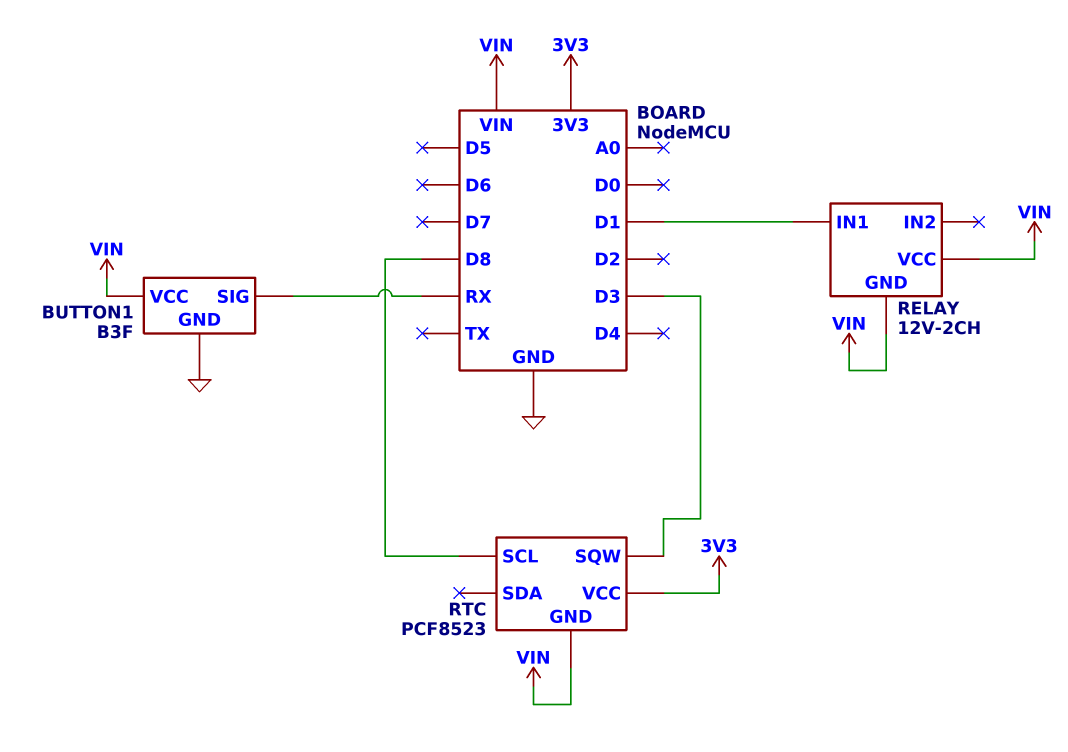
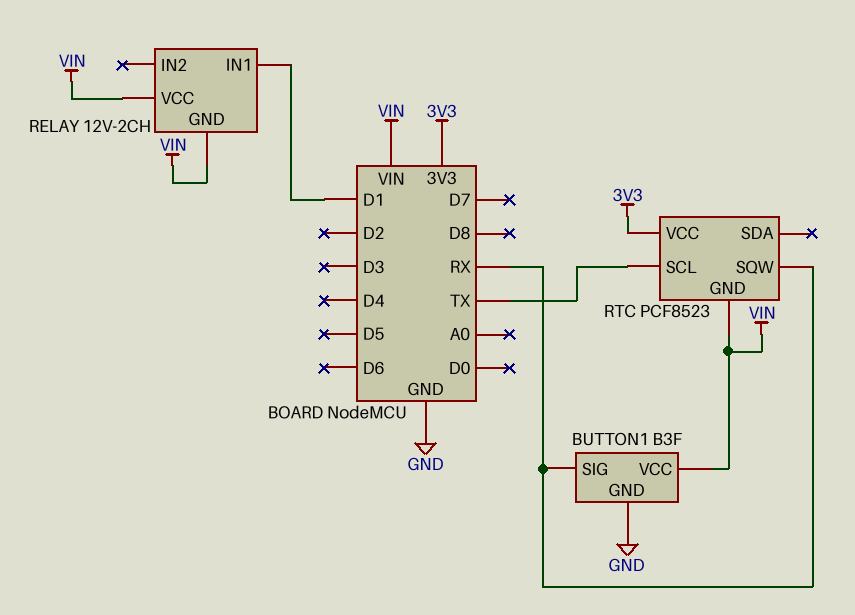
RTC pin SCL: D8 -> TX
RTC pin SQW: D3 -> RX

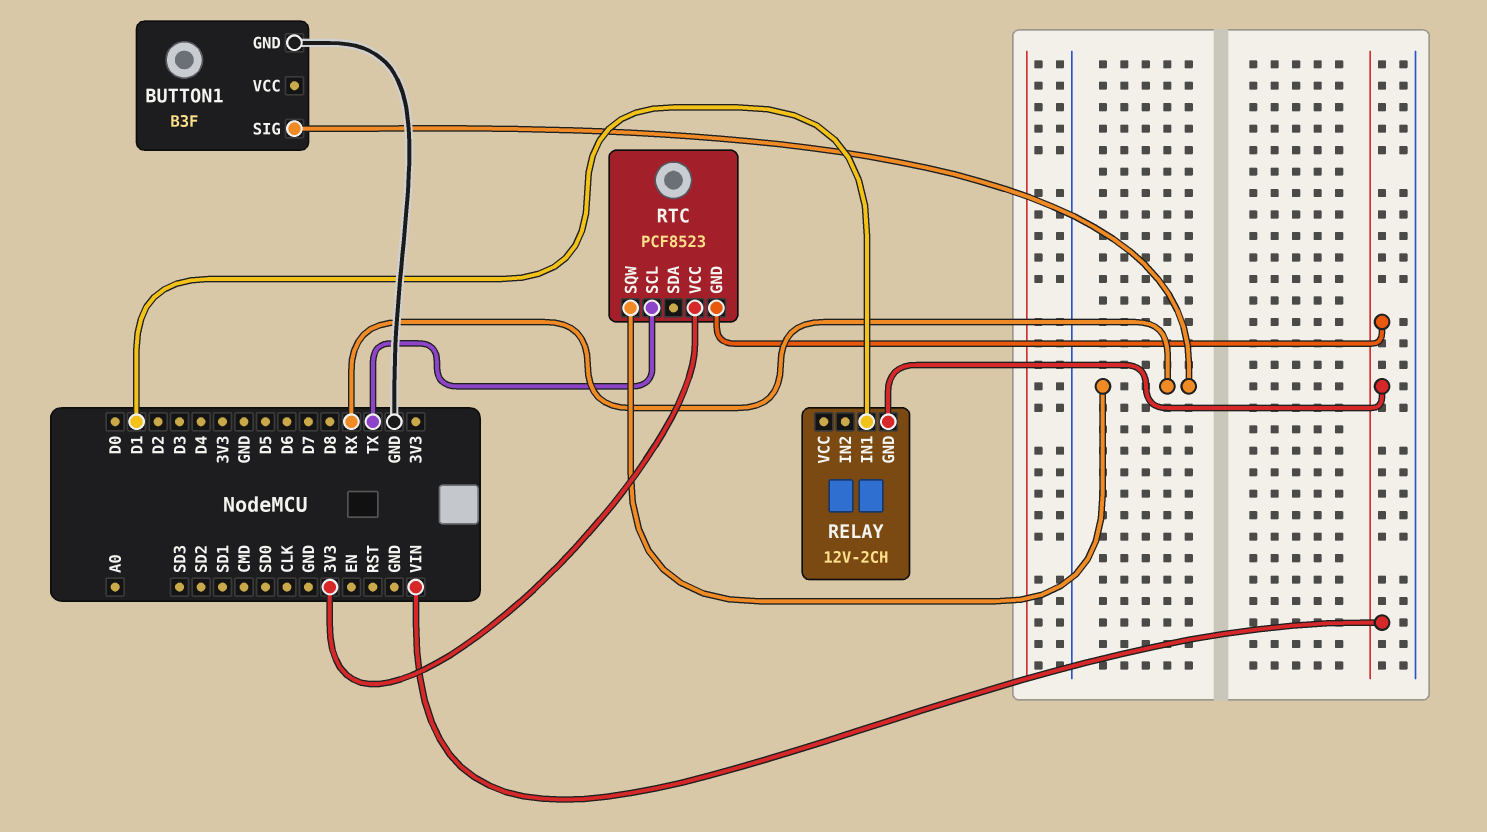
BUTTON1 pin VCC: VIN -> none
RELAY pin VCC: VIN -> none

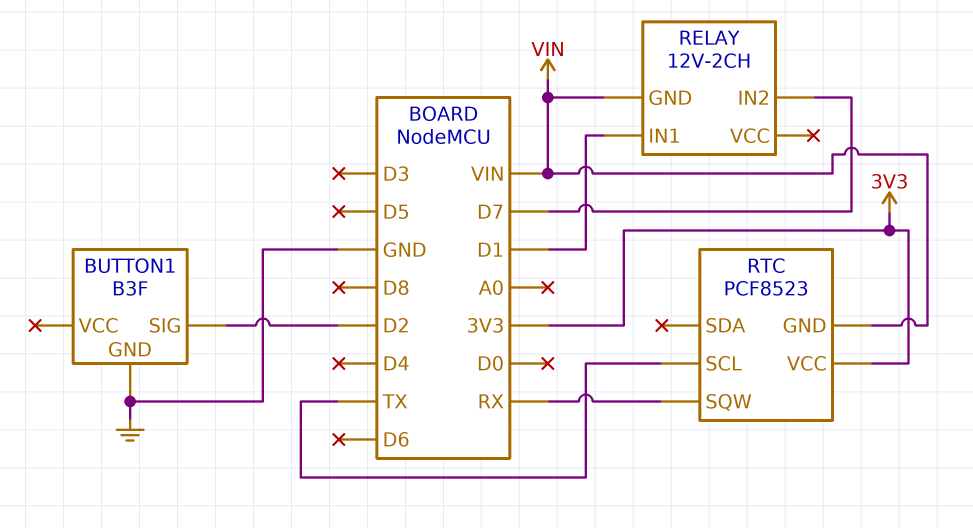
BUTTON1 pin SIG: RX -> D2
RELAY pin IN2: none -> D7

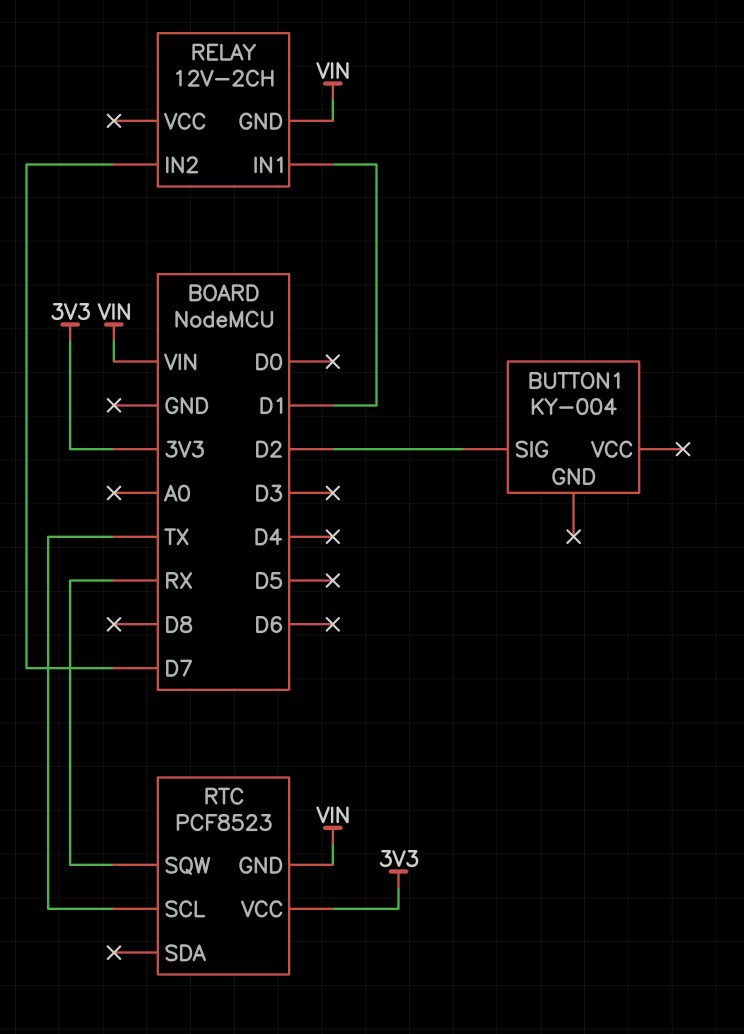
BUTTON1: B3F -> KY-004
BUTTON1 pin GND: GND -> none

